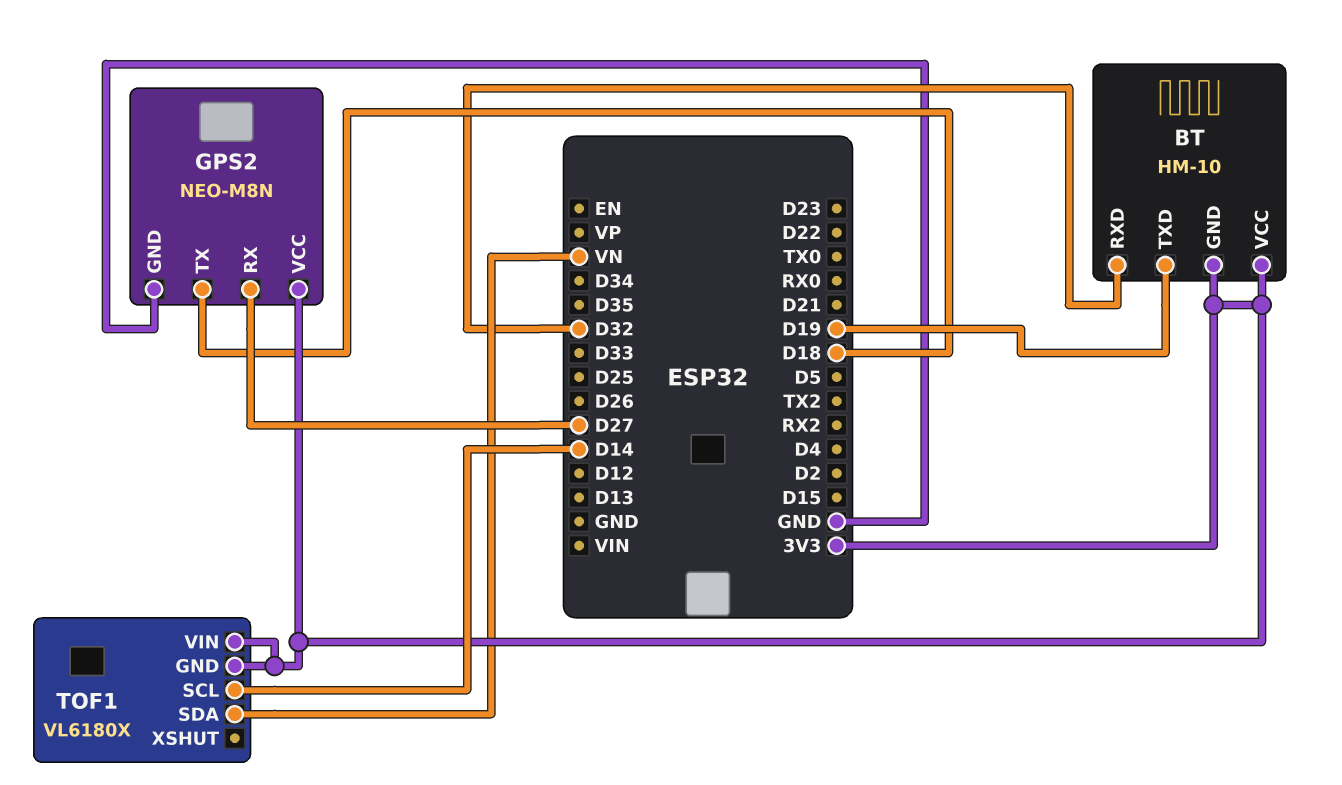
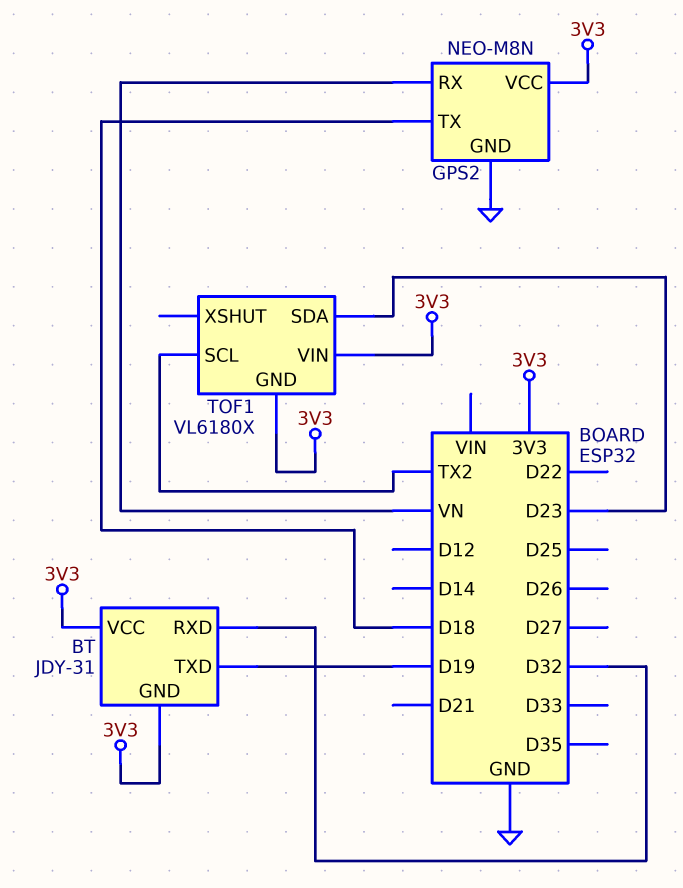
BT: HM-10 -> JDY-31
GPS2 pin RX: D27 -> VN
TOF1 pin SCL: D14 -> TX2
TOF1 pin SDA: VN -> D23

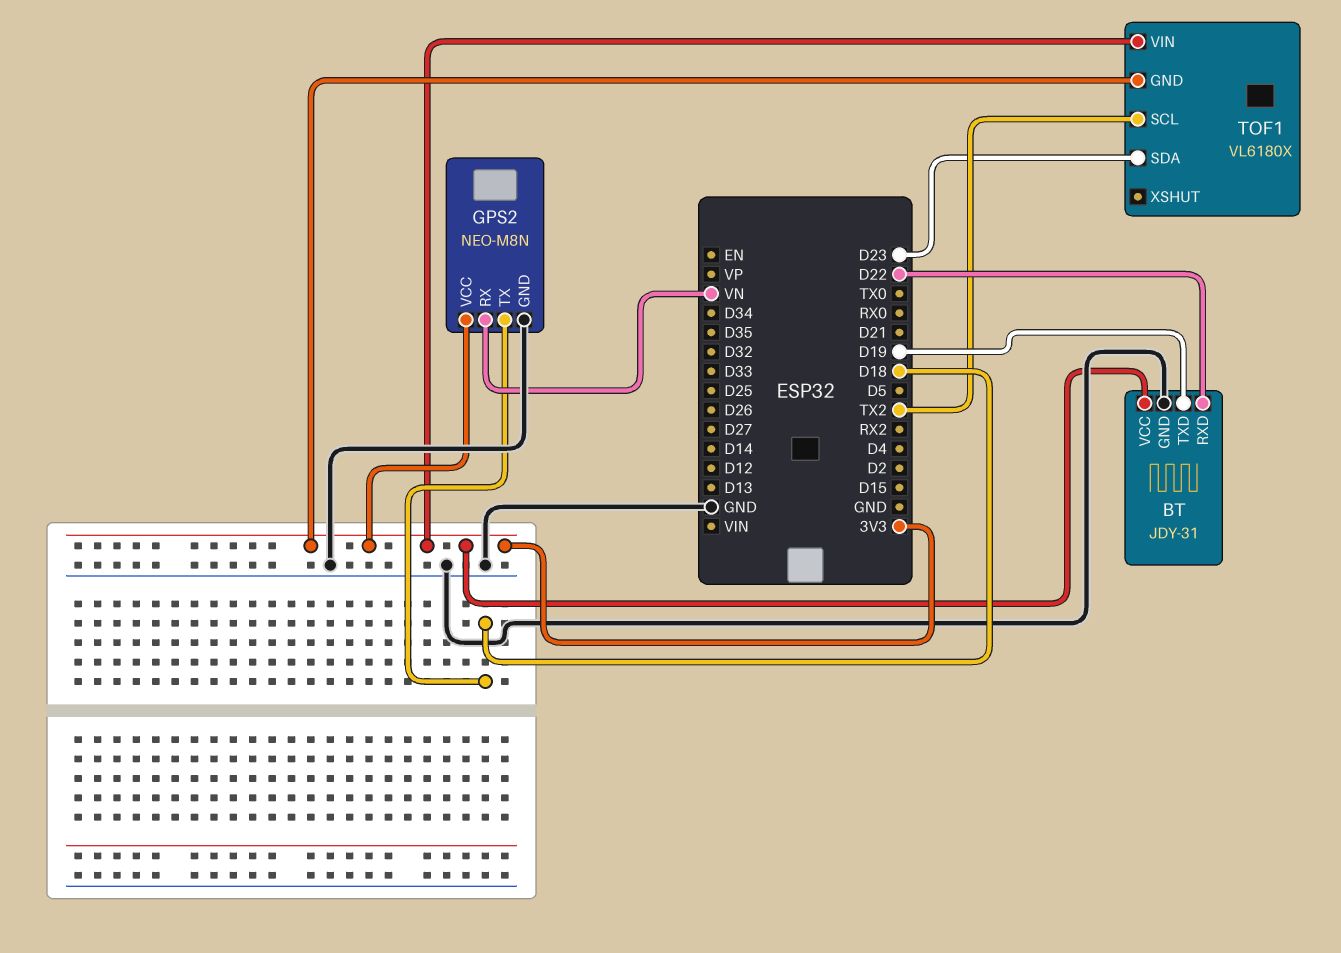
BT pin GND: 3V3 -> GND
BT pin RXD: D32 -> D22

